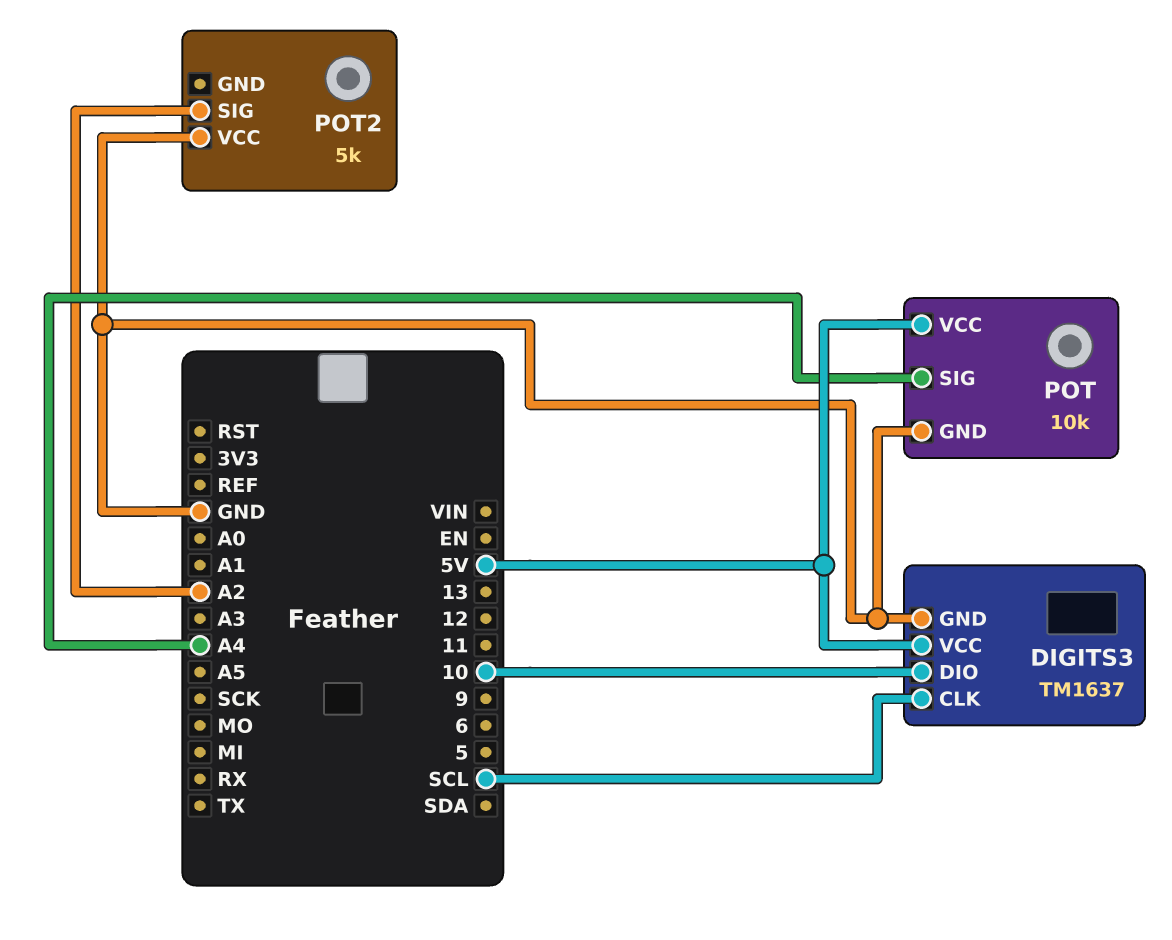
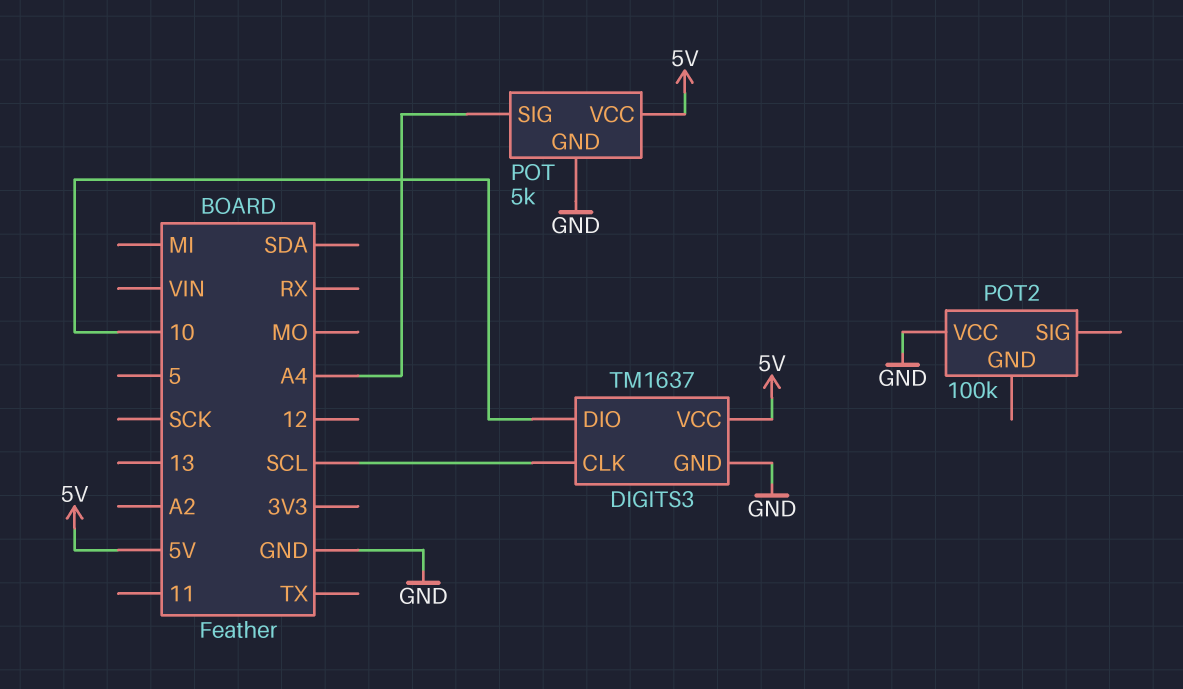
POT: 10k -> 5k
POT2: 5k -> 100k
POT2 pin SIG: A2 -> none

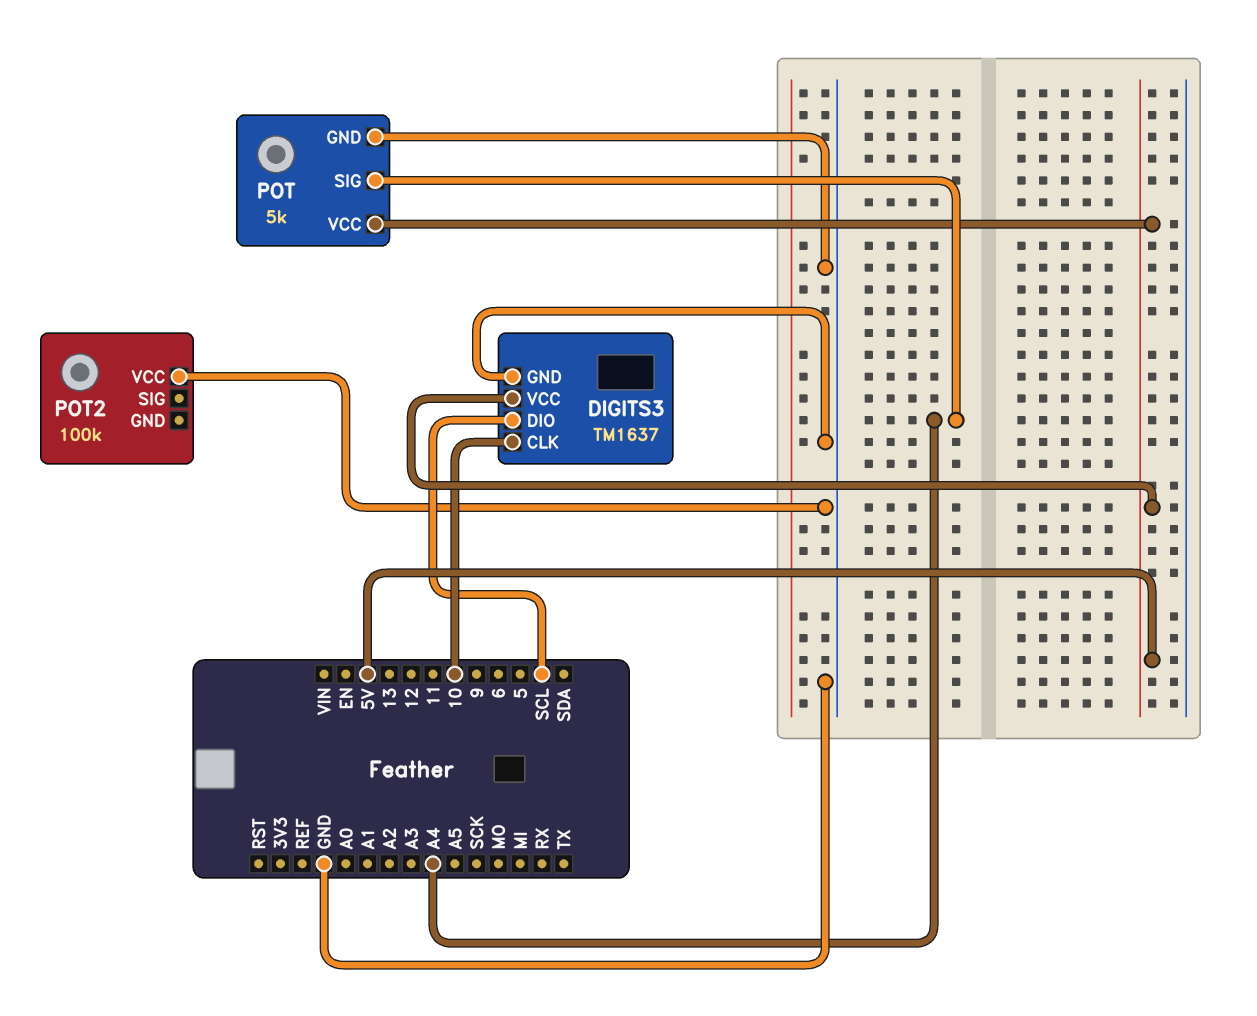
DIGITS3 pin CLK: SCL -> 10
DIGITS3 pin DIO: 10 -> SCL

